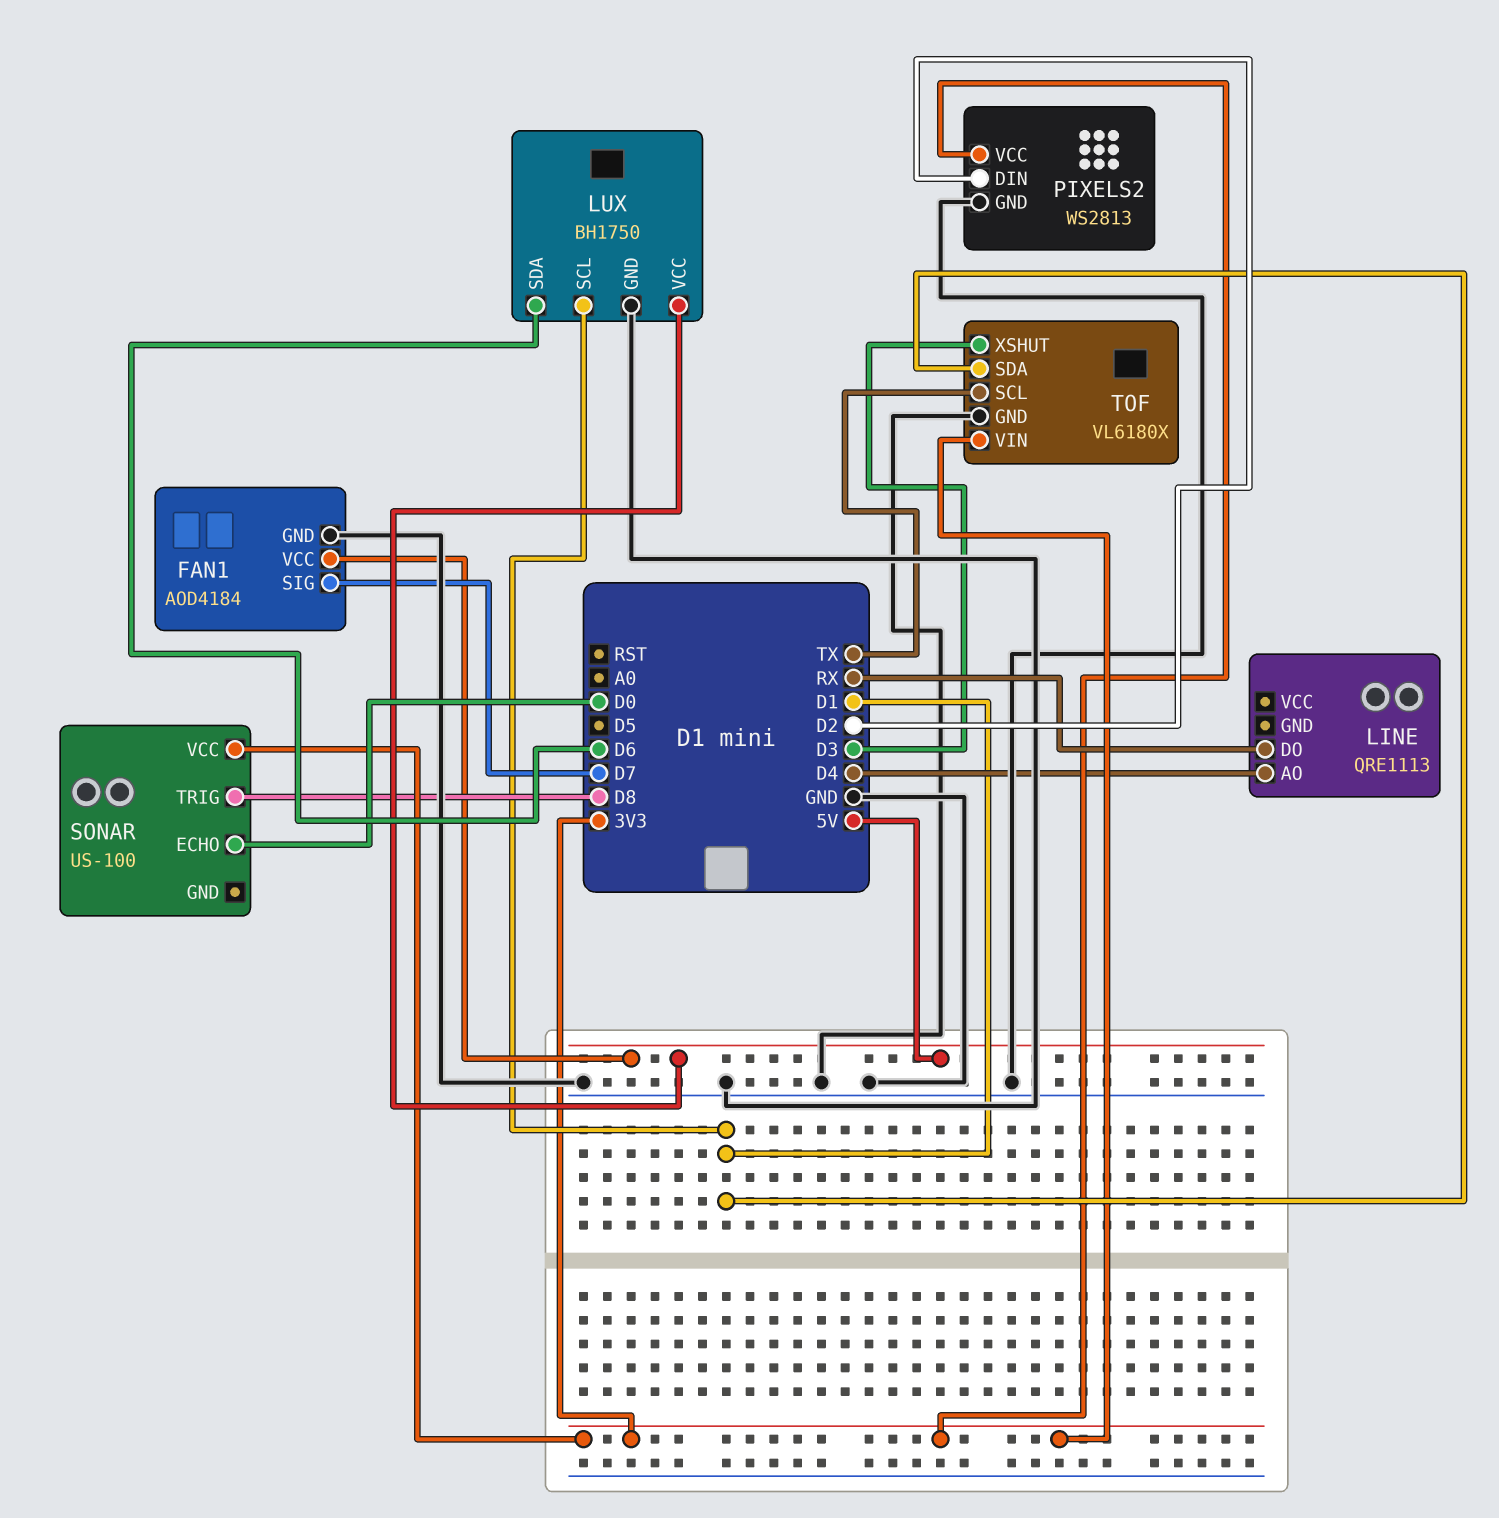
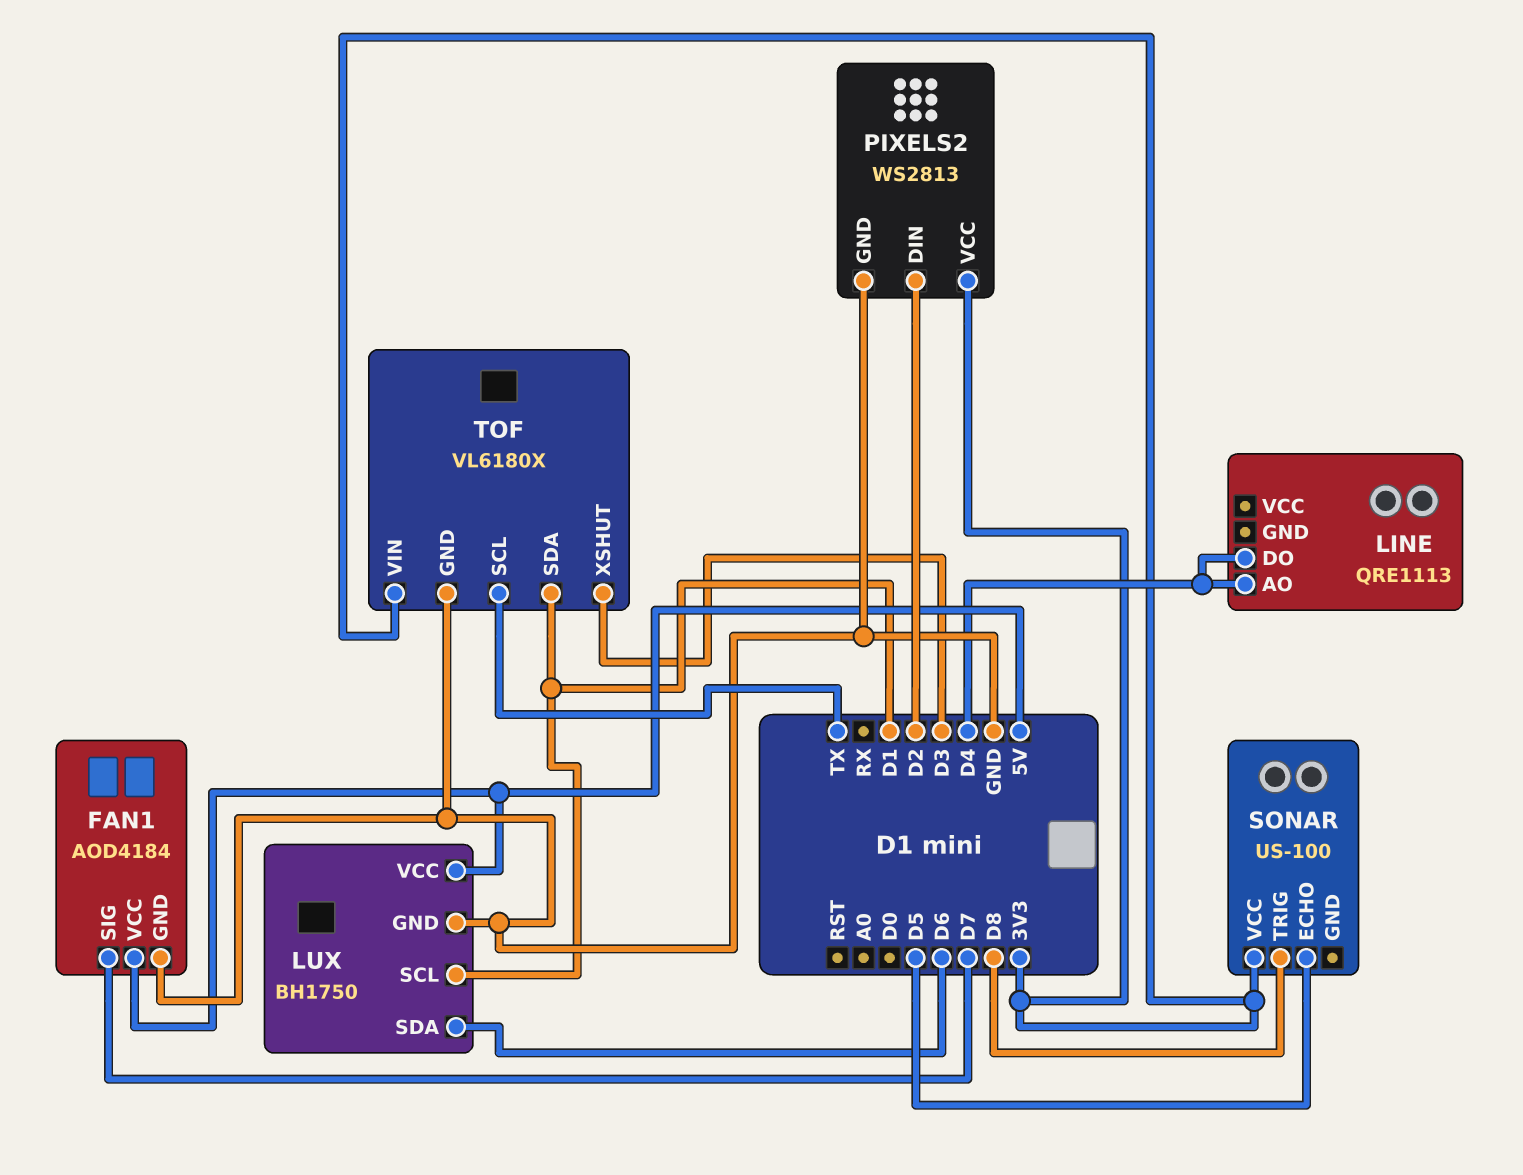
LINE pin DO: RX -> D4
SONAR pin ECHO: D0 -> D5

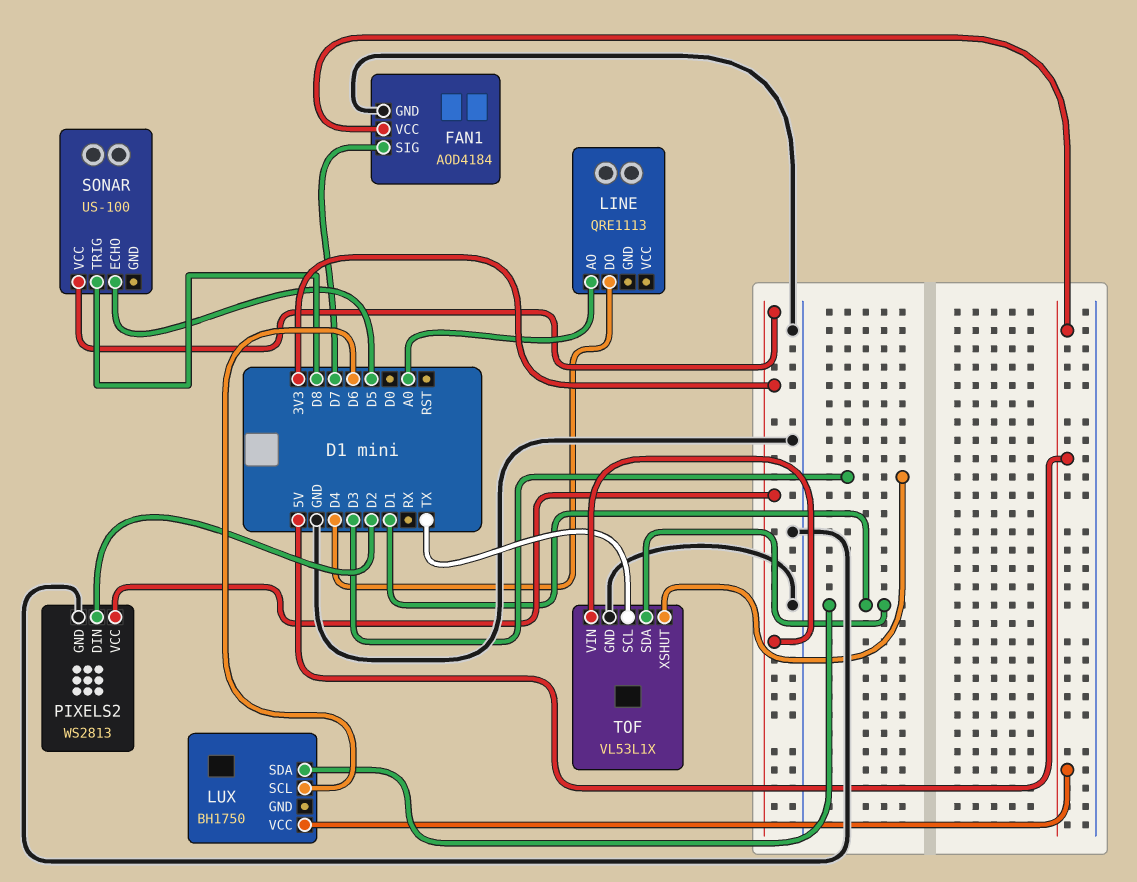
LINE pin AO: D4 -> A0
LUX pin GND: GND -> none
LUX pin SCL: D1 -> D6
LUX pin SDA: D6 -> D1
TOF: VL6180X -> VL53L1X

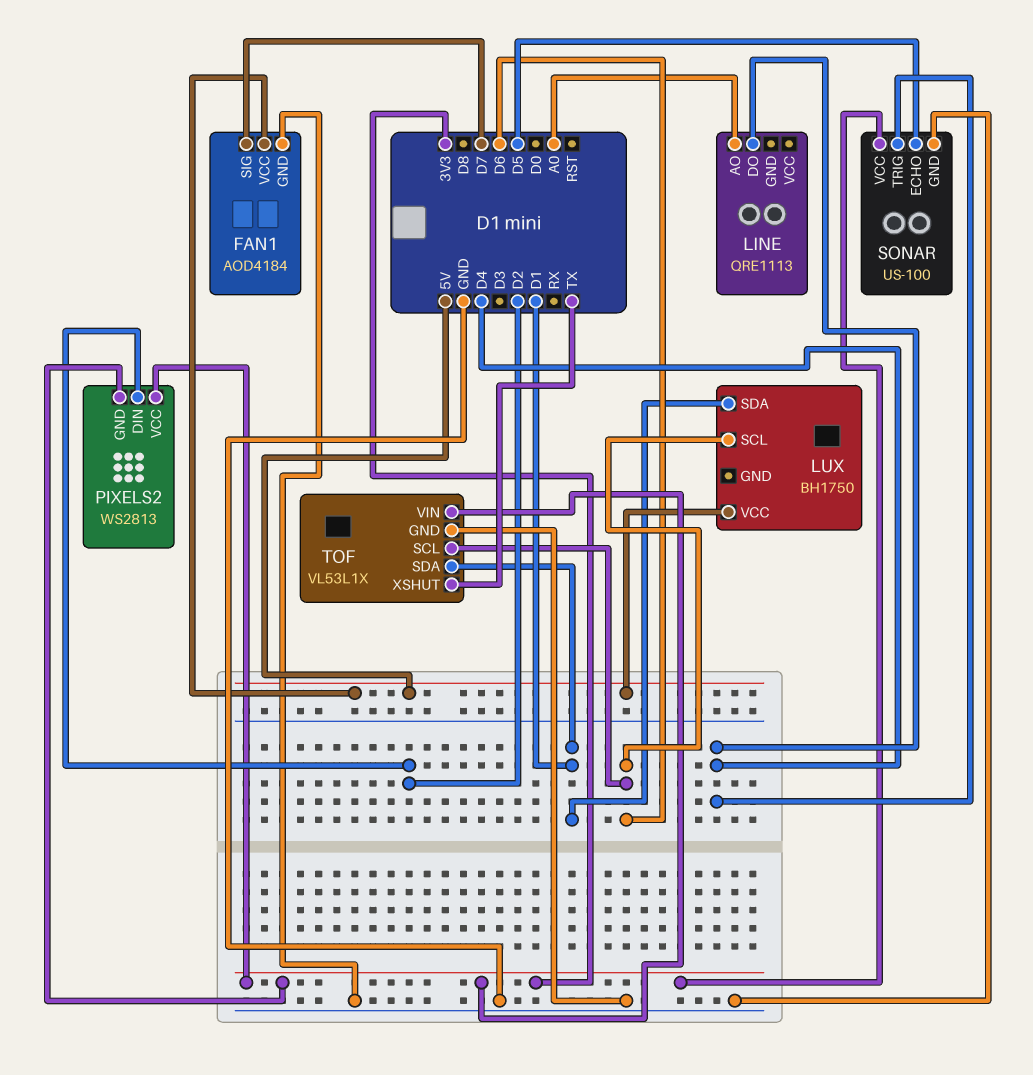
PIXELS2 pin GND: GND -> 3V3
SONAR pin GND: none -> GND
SONAR pin TRIG: D8 -> D4
TOF pin SCL: TX -> D6
TOF pin XSHUT: D3 -> TX

